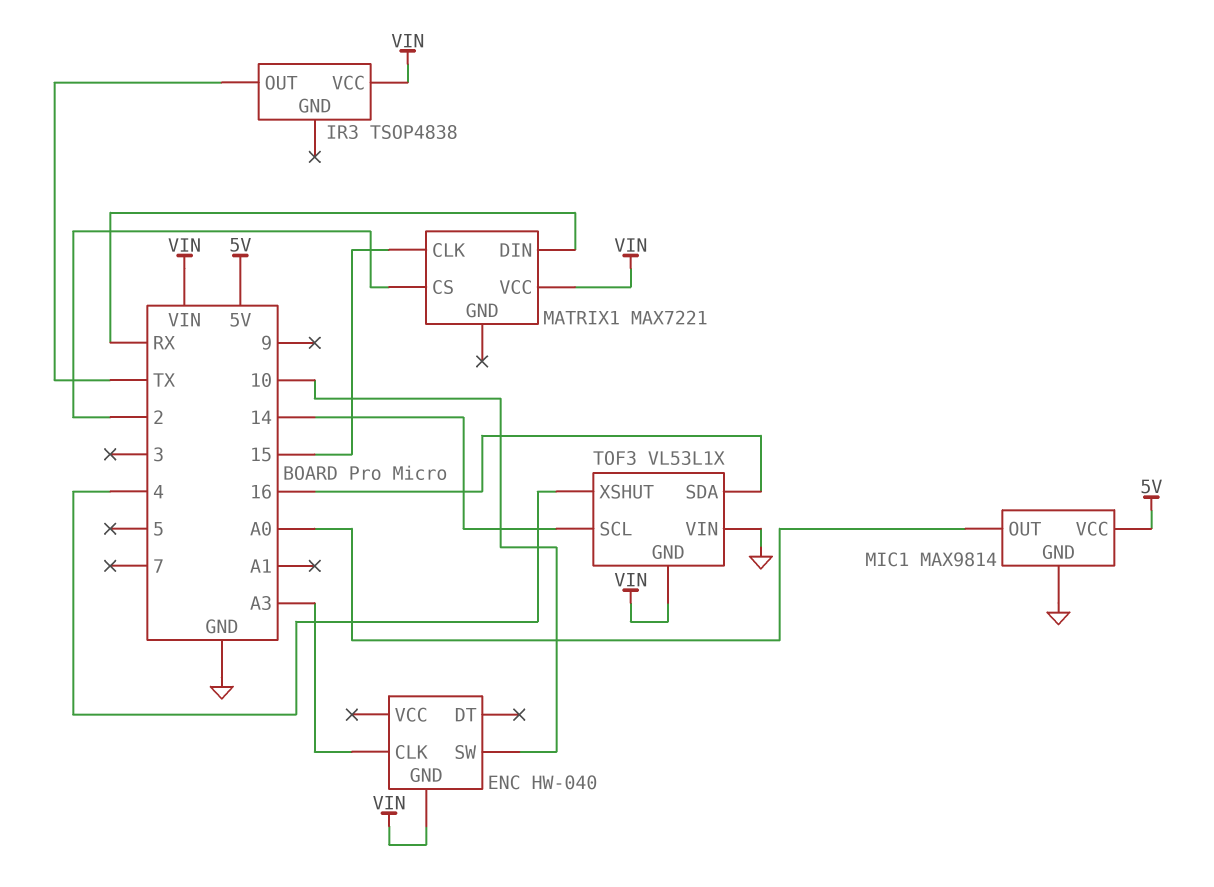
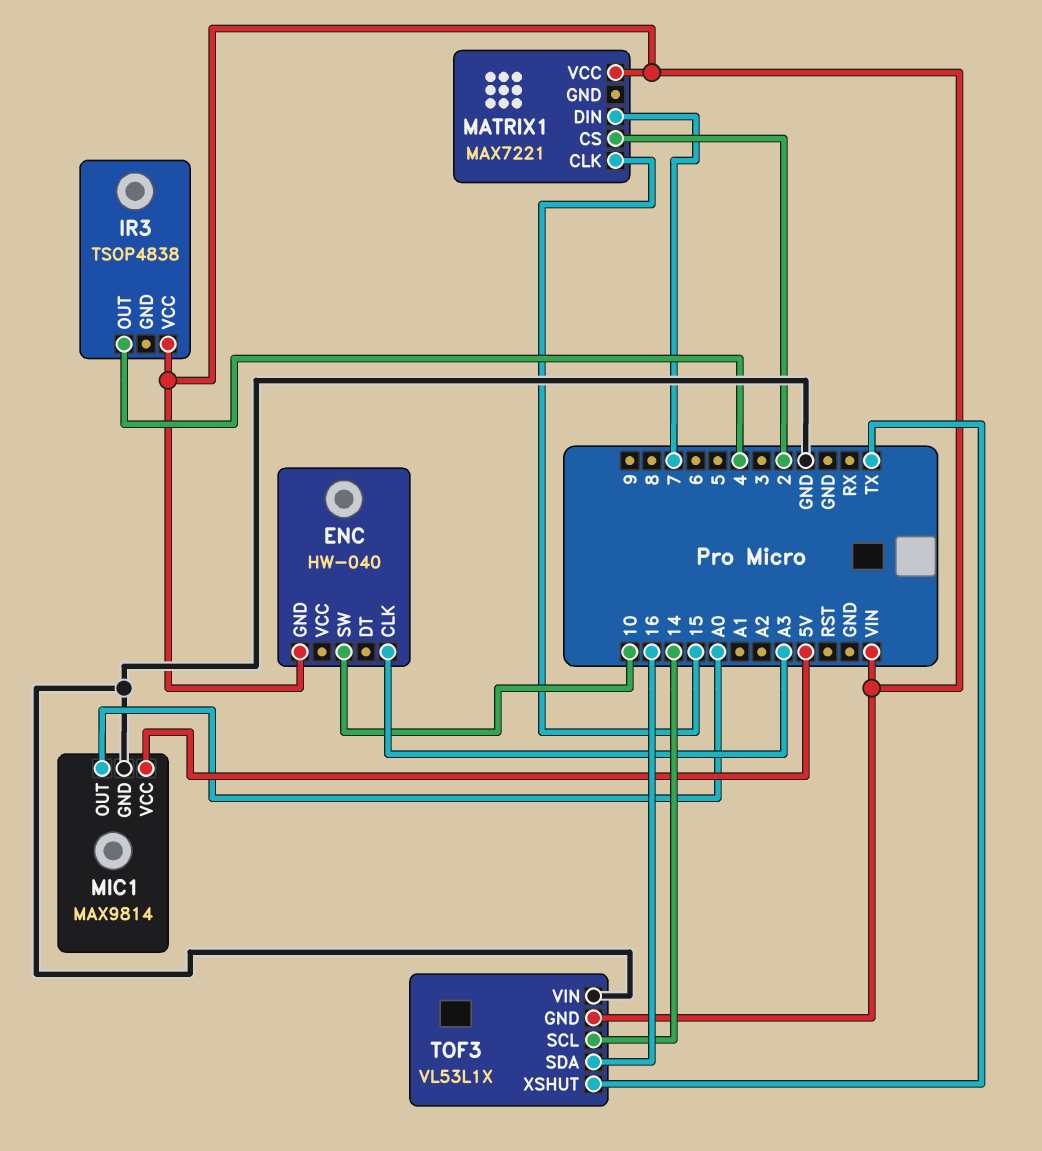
IR3 pin OUT: TX -> 4
MATRIX1 pin DIN: RX -> 7
TOF3 pin XSHUT: 4 -> TX

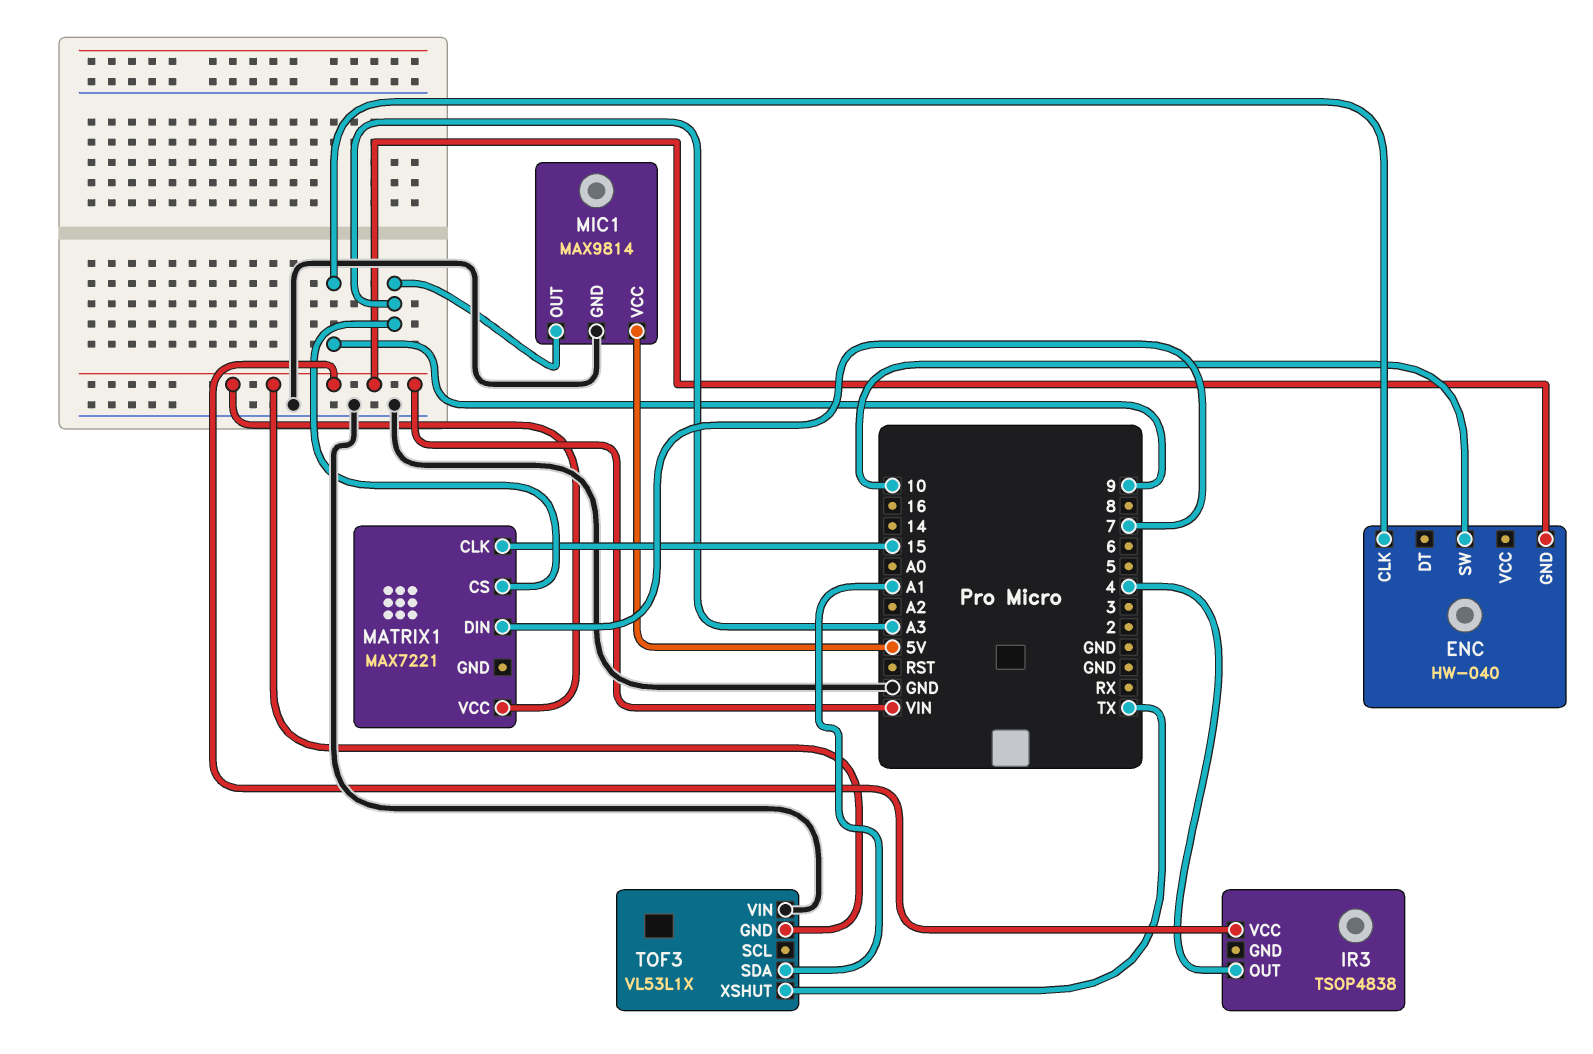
ENC pin CLK: A3 -> 9
MATRIX1 pin CS: 2 -> A3
MIC1 pin OUT: A0 -> A3
TOF3 pin SCL: 14 -> none
TOF3 pin SDA: 16 -> A1

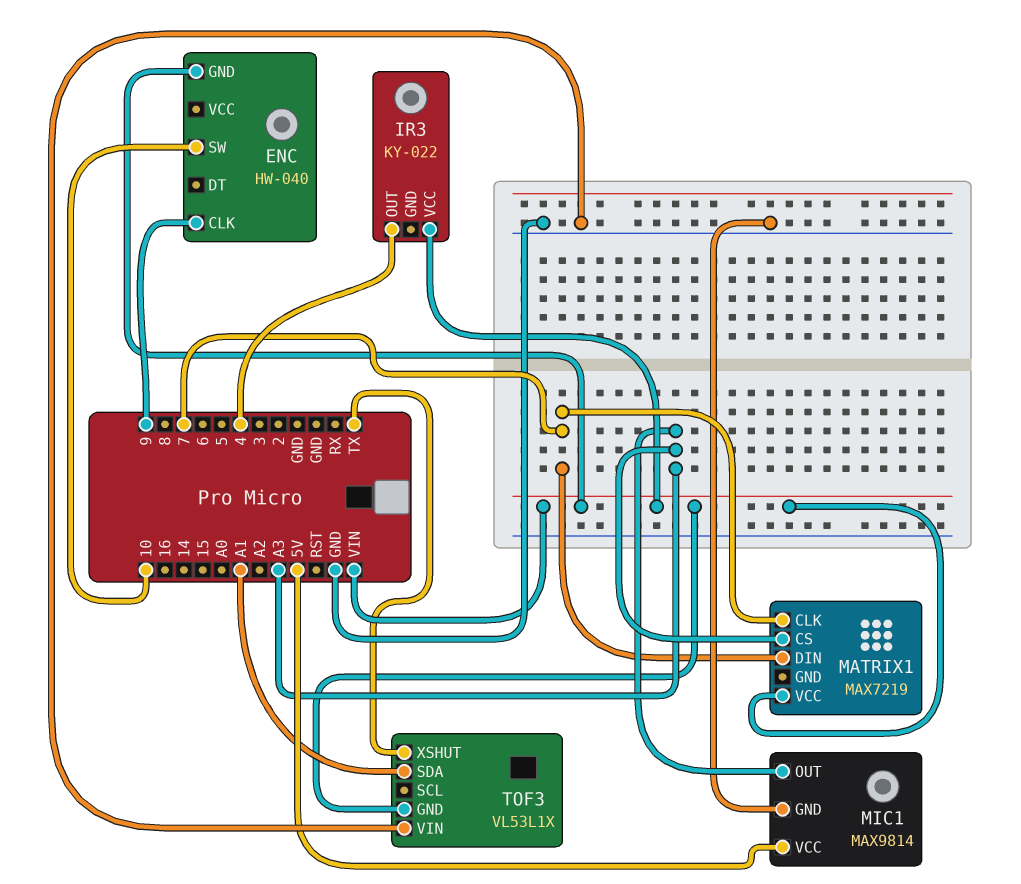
IR3: TSOP4838 -> KY-022
MATRIX1: MAX7221 -> MAX7219
MATRIX1 pin CLK: 15 -> 7

